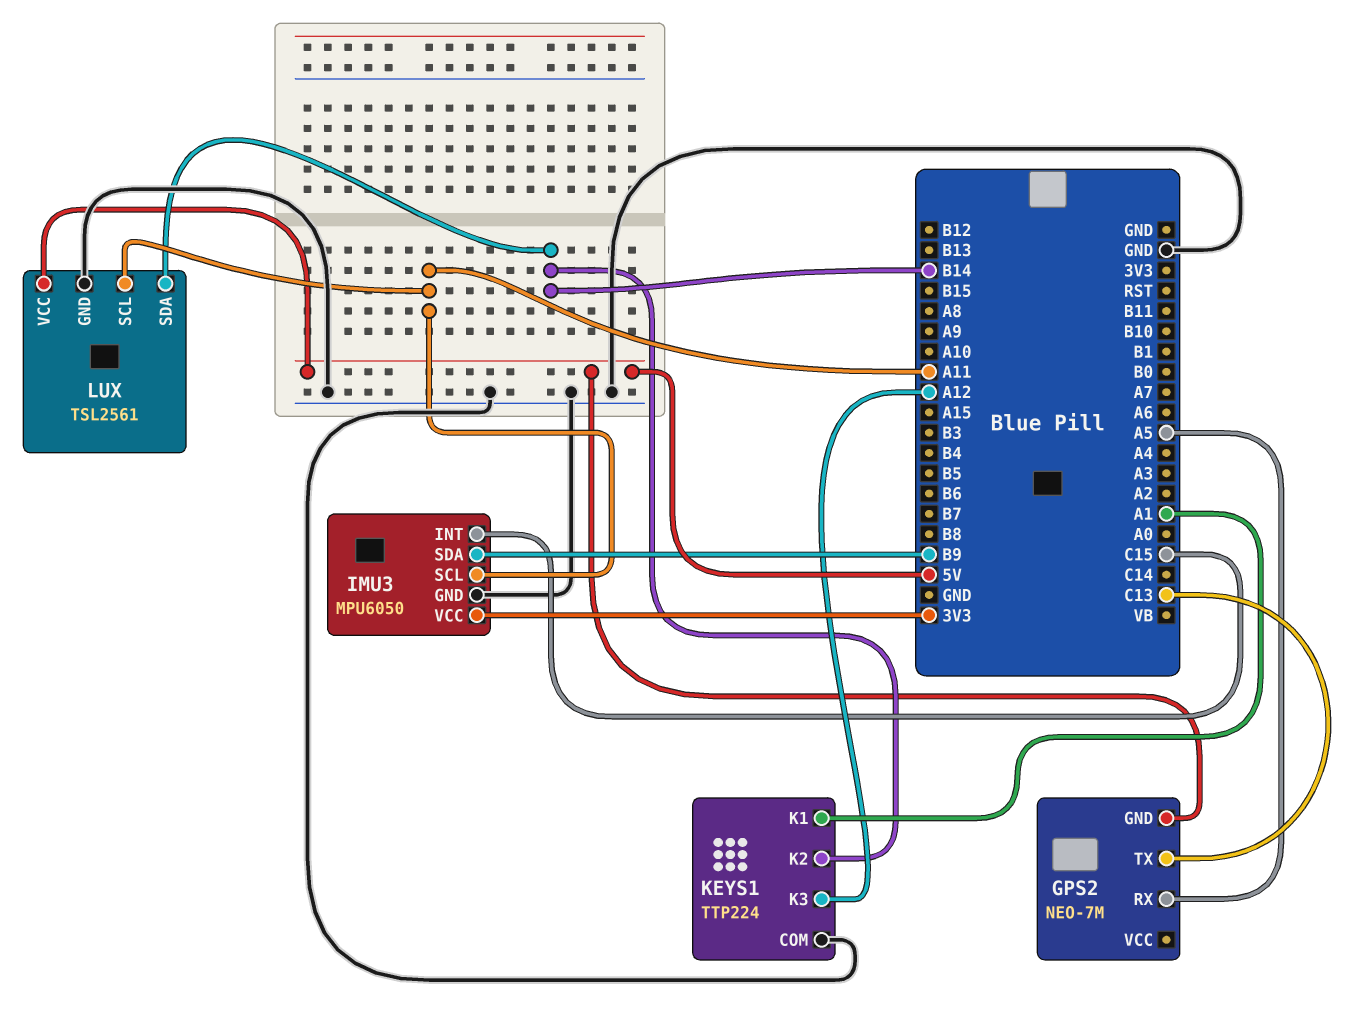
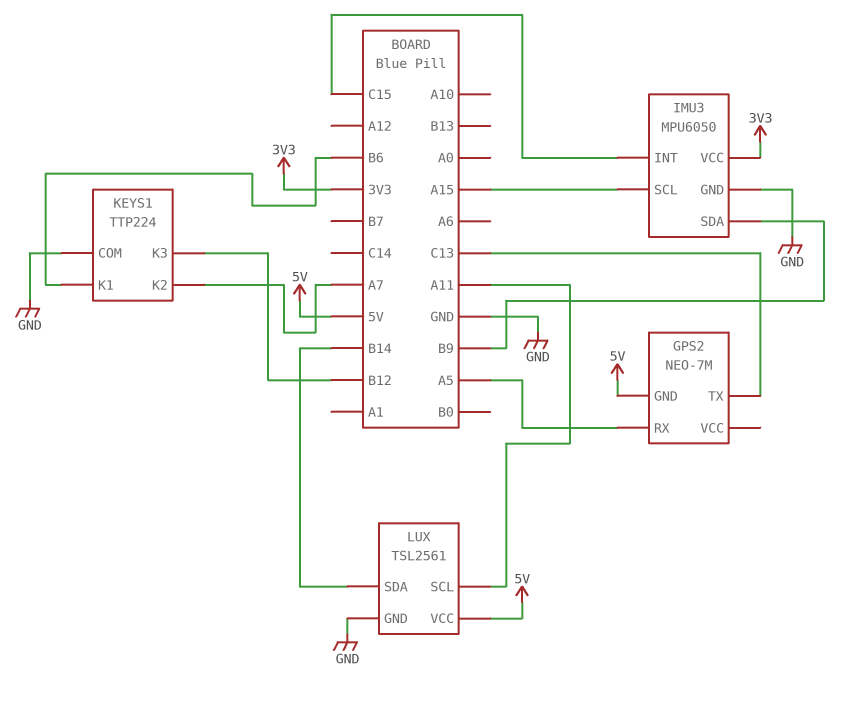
IMU3 pin SCL: A11 -> A15
KEYS1 pin K1: A1 -> B6
KEYS1 pin K2: B14 -> A7
KEYS1 pin K3: A12 -> B12

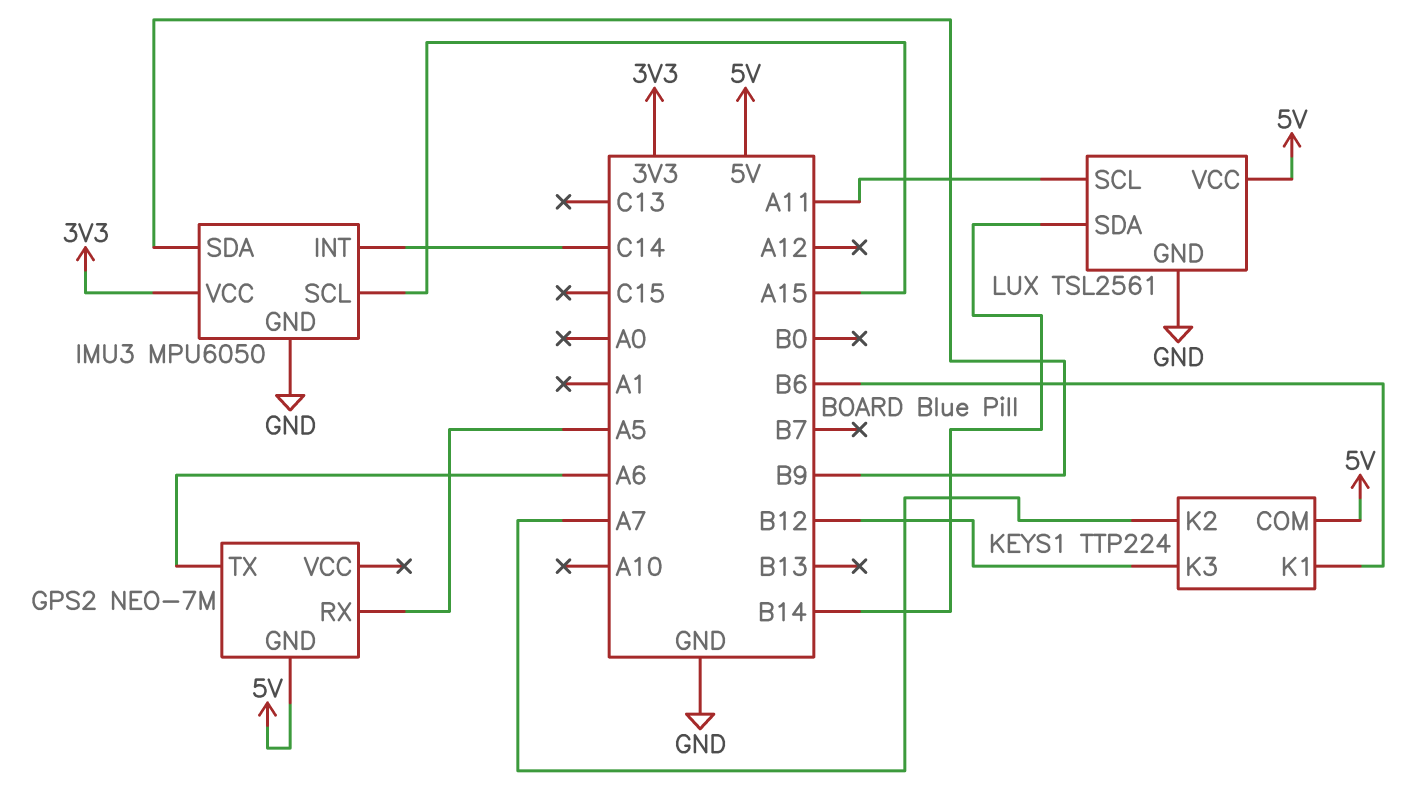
GPS2 pin TX: C13 -> A6
IMU3 pin INT: C15 -> C14
KEYS1 pin COM: GND -> 5V

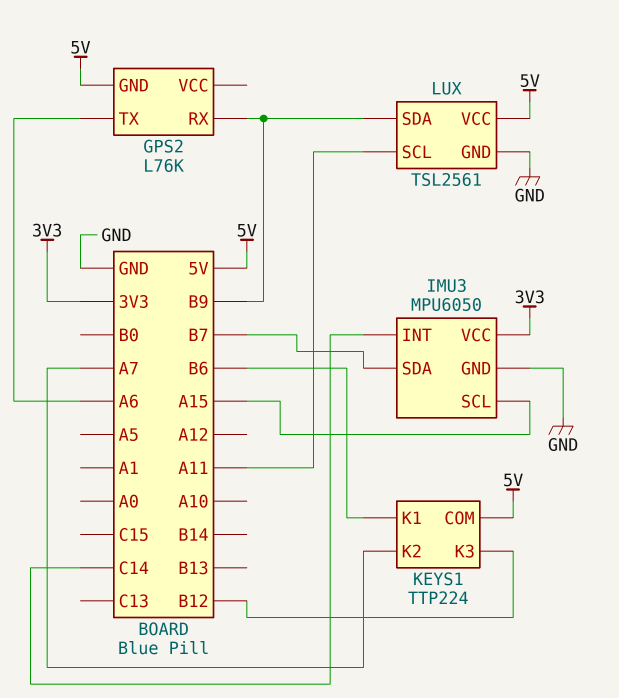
GPS2: NEO-7M -> L76K
GPS2 pin RX: A5 -> B9
IMU3 pin SDA: B9 -> B7
LUX pin SDA: B14 -> B9

